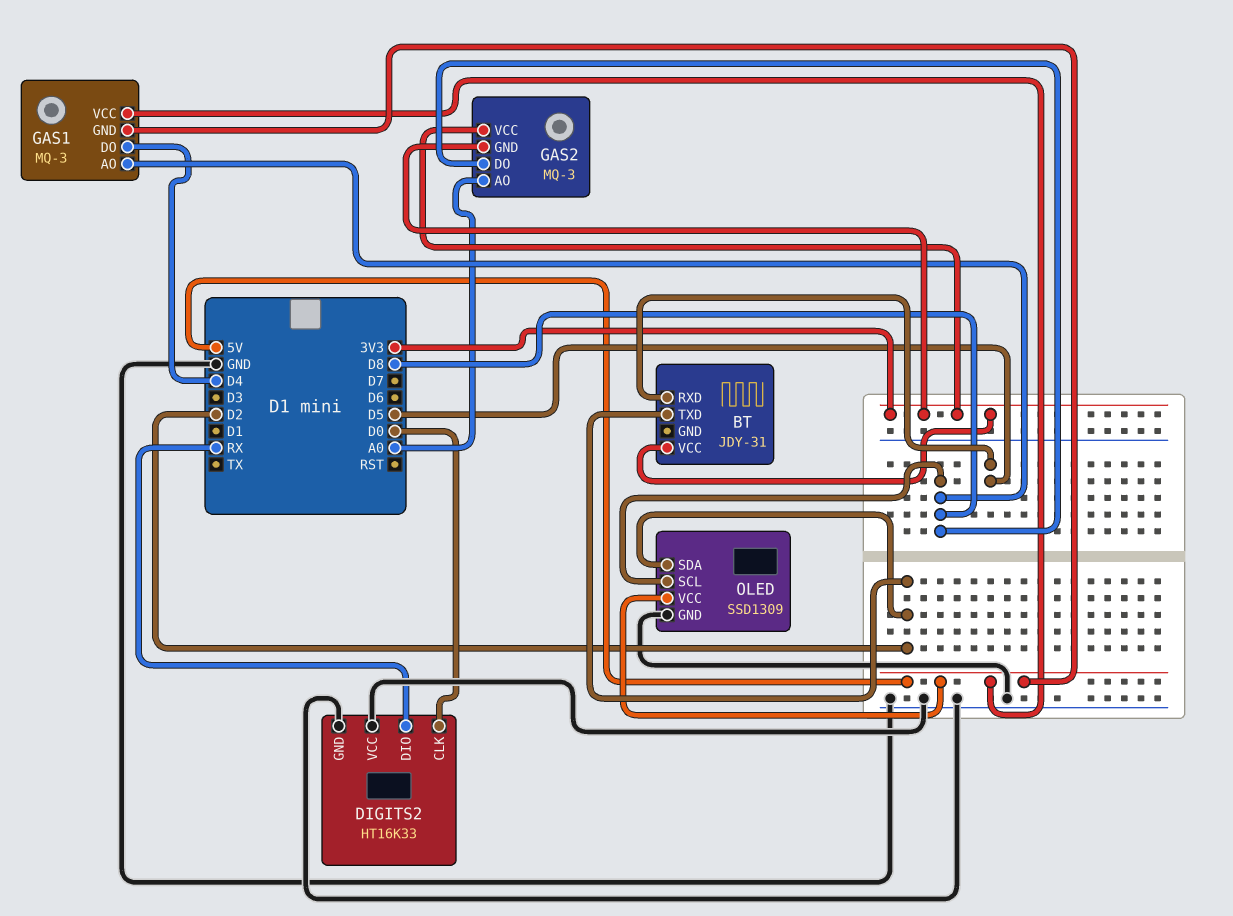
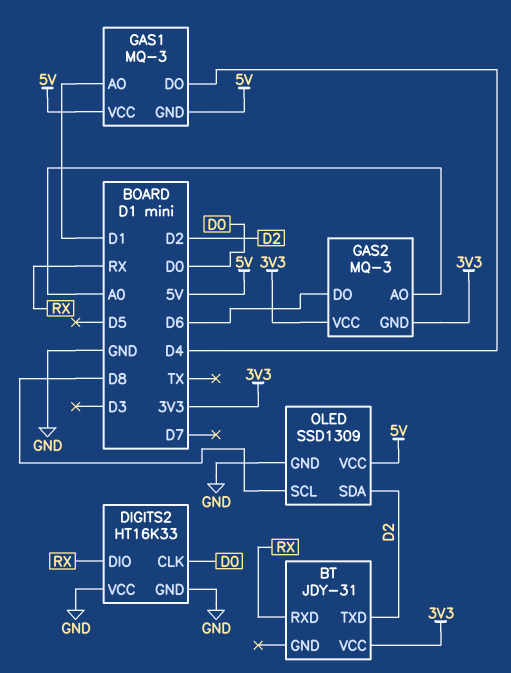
BT pin RXD: D5 -> RX
GAS1 pin AO: D8 -> D1
GAS2 pin DO: D8 -> D6

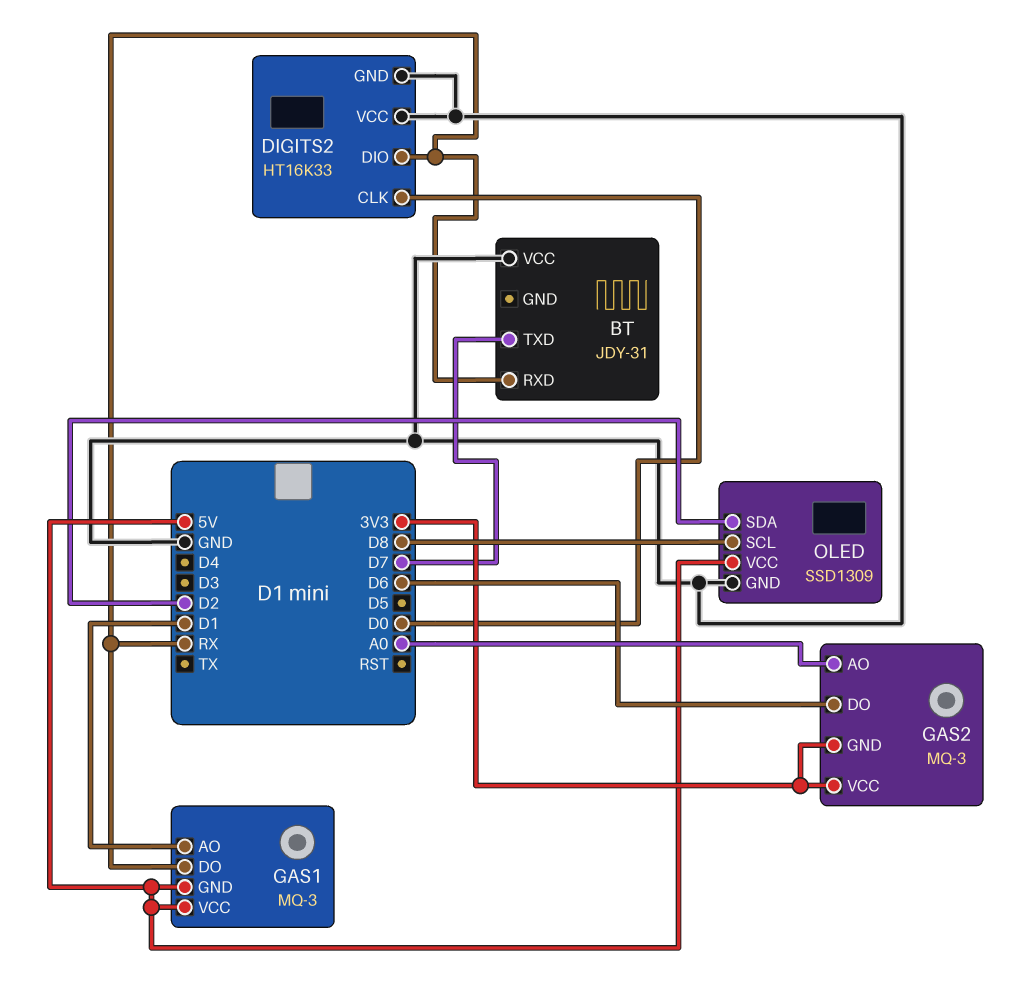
BT pin TXD: D2 -> D7
BT pin VCC: 3V3 -> GND
GAS1 pin DO: D4 -> RX

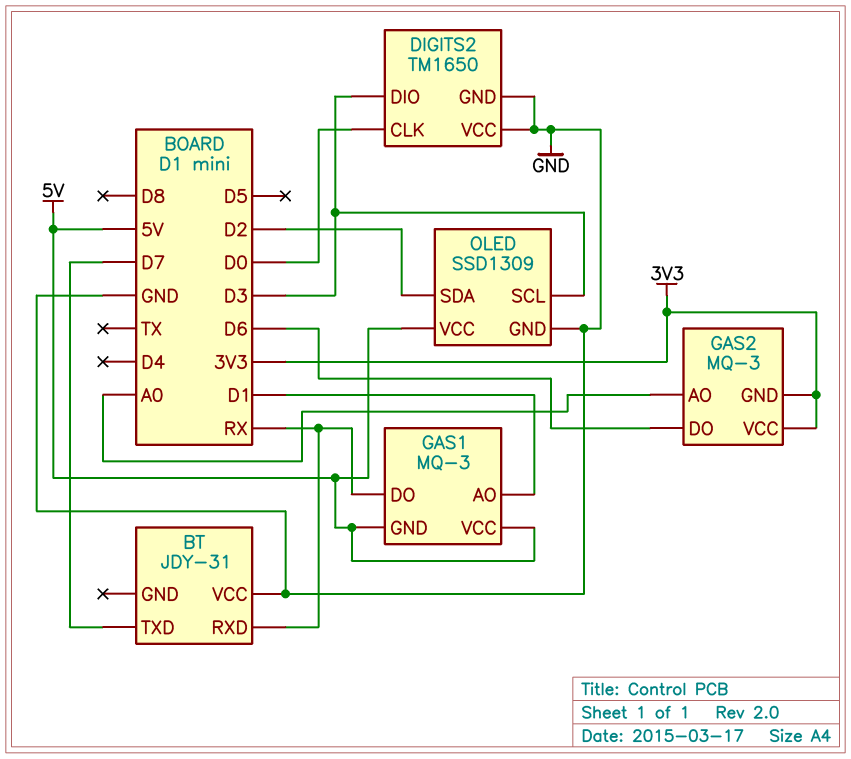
DIGITS2: HT16K33 -> TM1650
DIGITS2 pin DIO: RX -> D3
OLED pin SCL: D8 -> D3

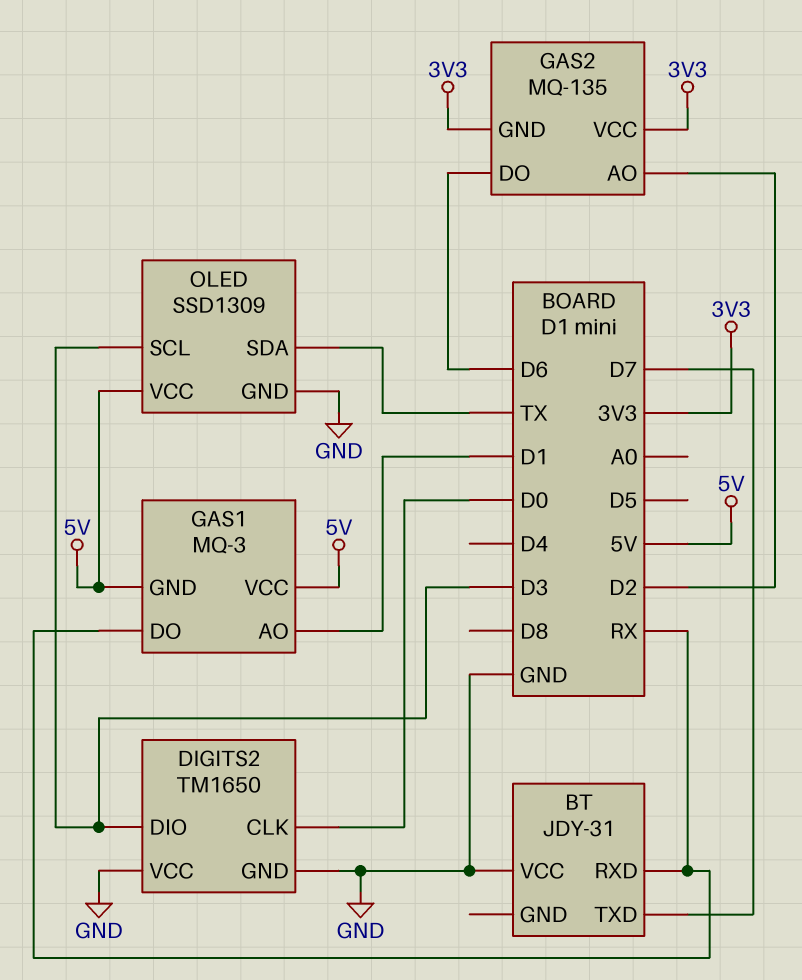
GAS2: MQ-3 -> MQ-135
GAS2 pin AO: A0 -> D2
OLED pin SDA: D2 -> TX

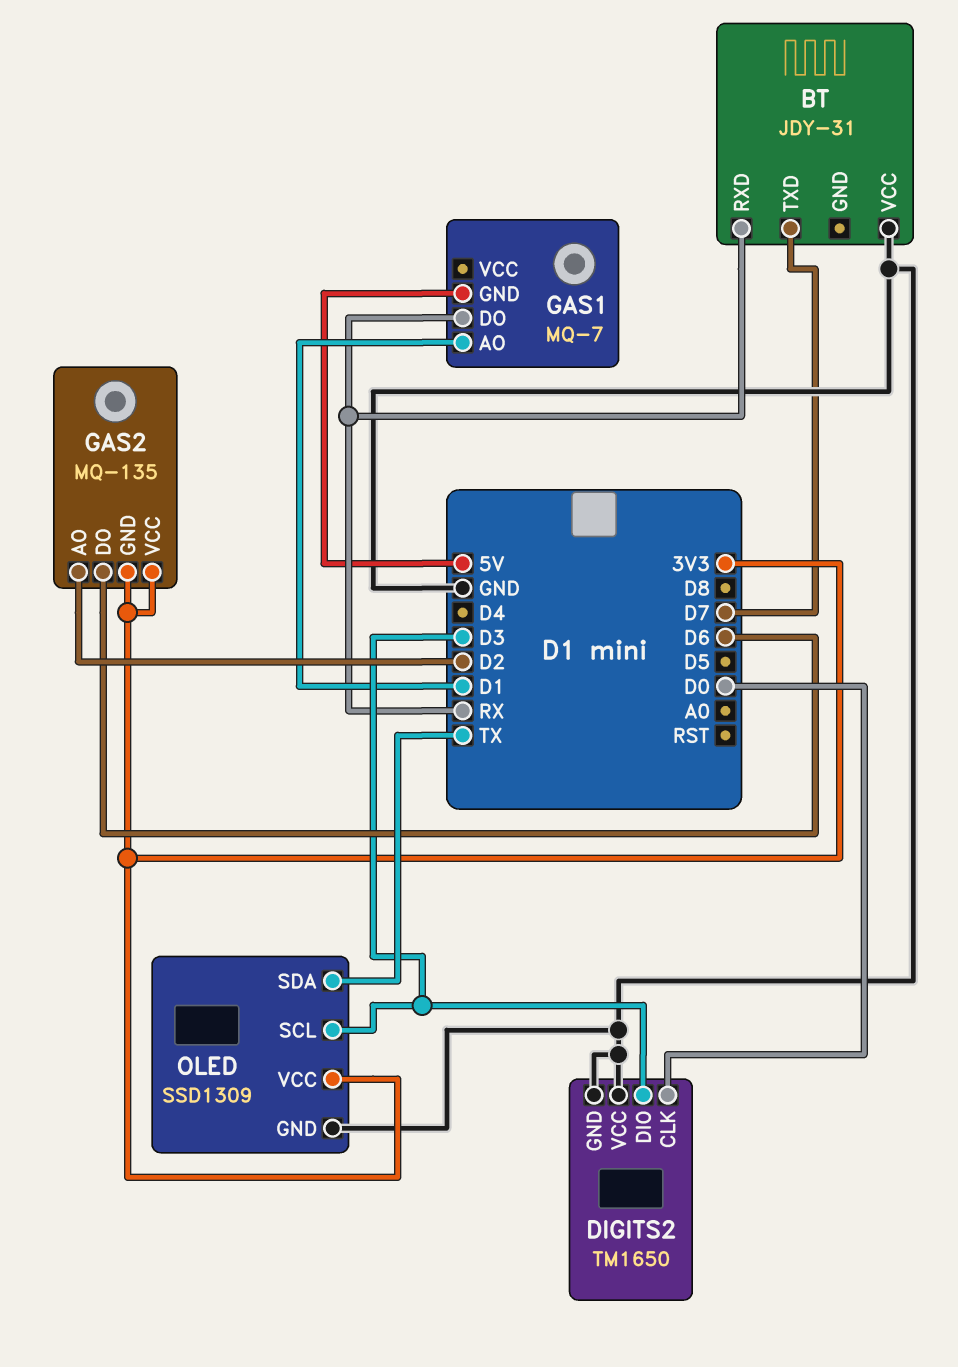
GAS1: MQ-3 -> MQ-7
GAS1 pin VCC: 5V -> none
OLED pin VCC: 5V -> 3V3

